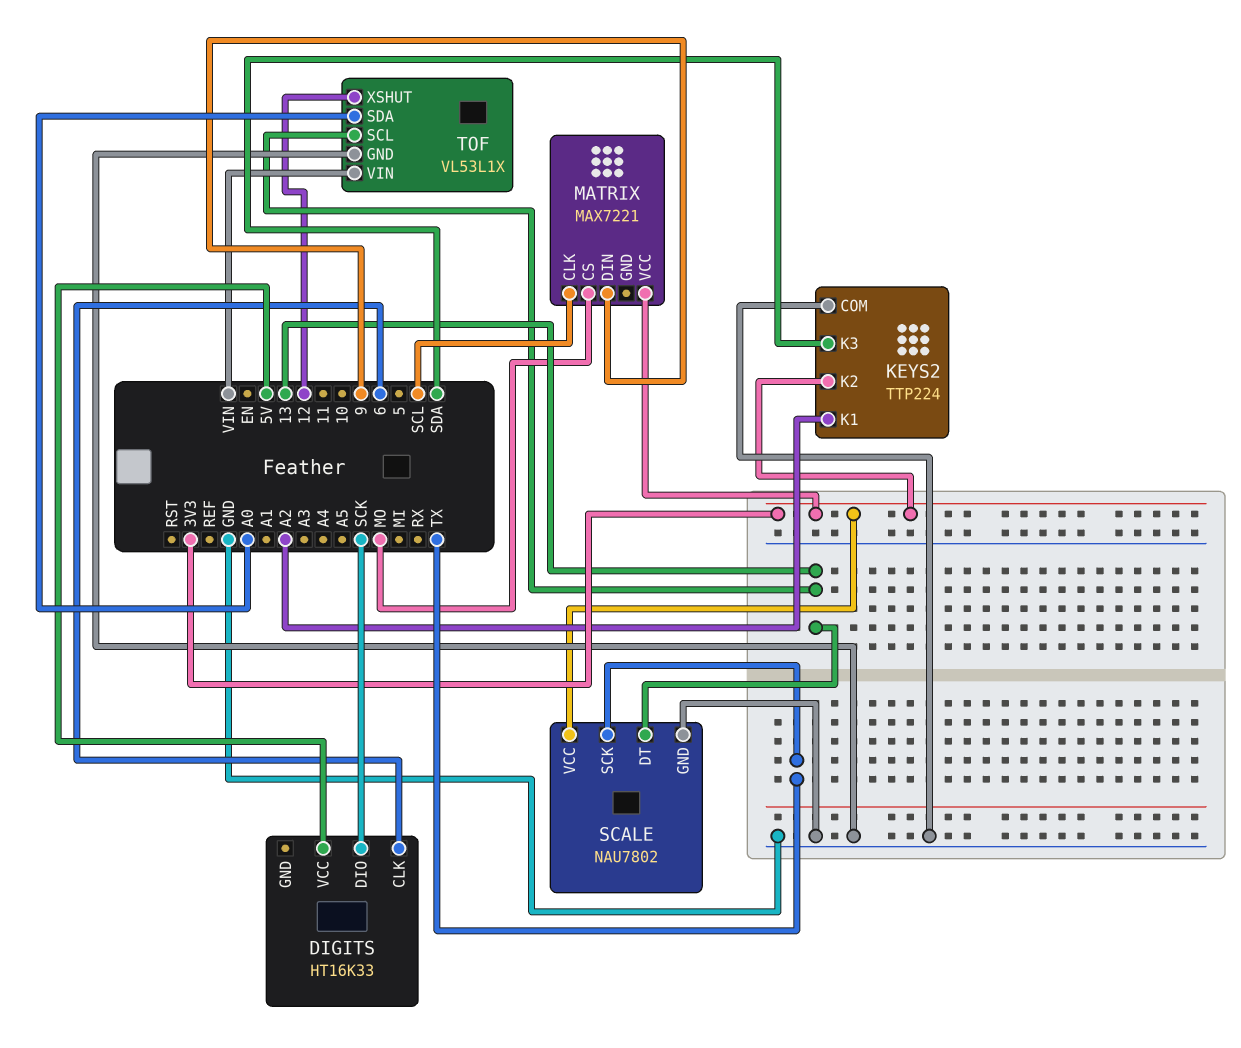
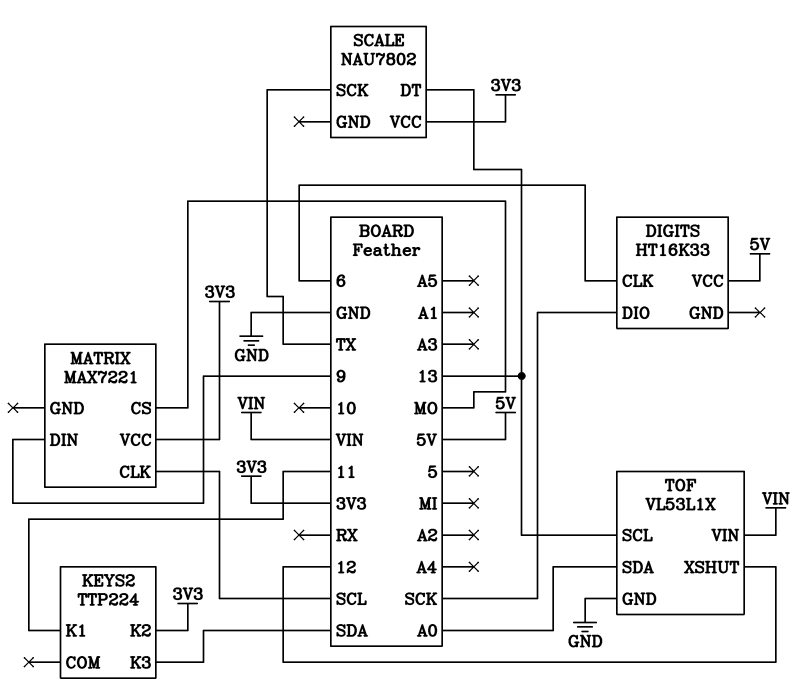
KEYS2 pin COM: GND -> none
KEYS2 pin K1: A2 -> 11
SCALE pin GND: GND -> none

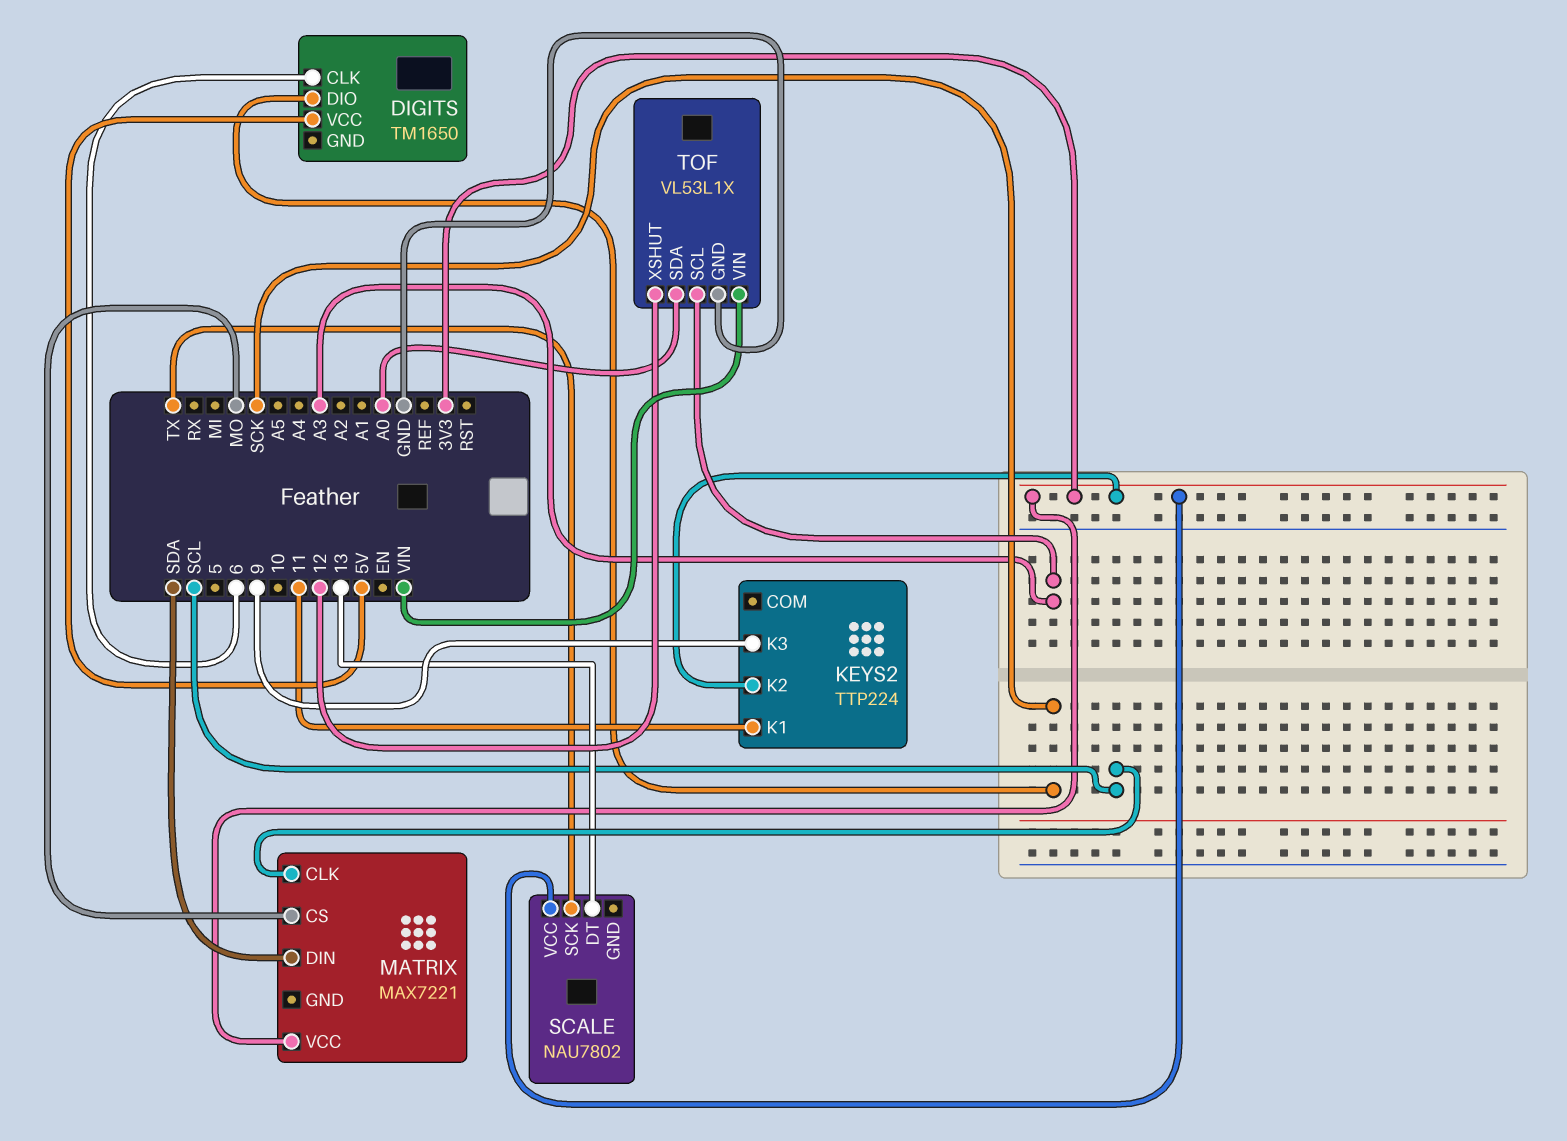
DIGITS: HT16K33 -> TM1650
KEYS2 pin K3: SDA -> 9
MATRIX pin DIN: 9 -> SDA
TOF pin SCL: 13 -> A3

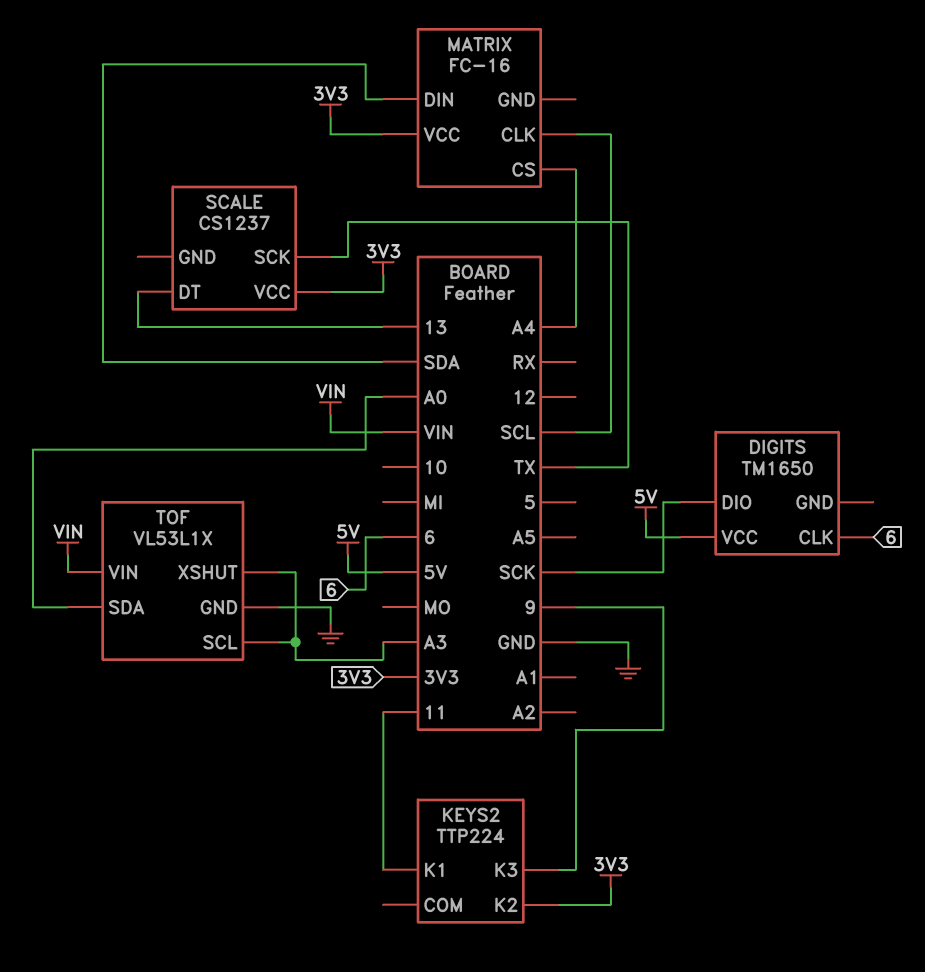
MATRIX: MAX7221 -> FC-16
MATRIX pin CS: MO -> A4
SCALE: NAU7802 -> CS1237
TOF pin XSHUT: 12 -> A3

